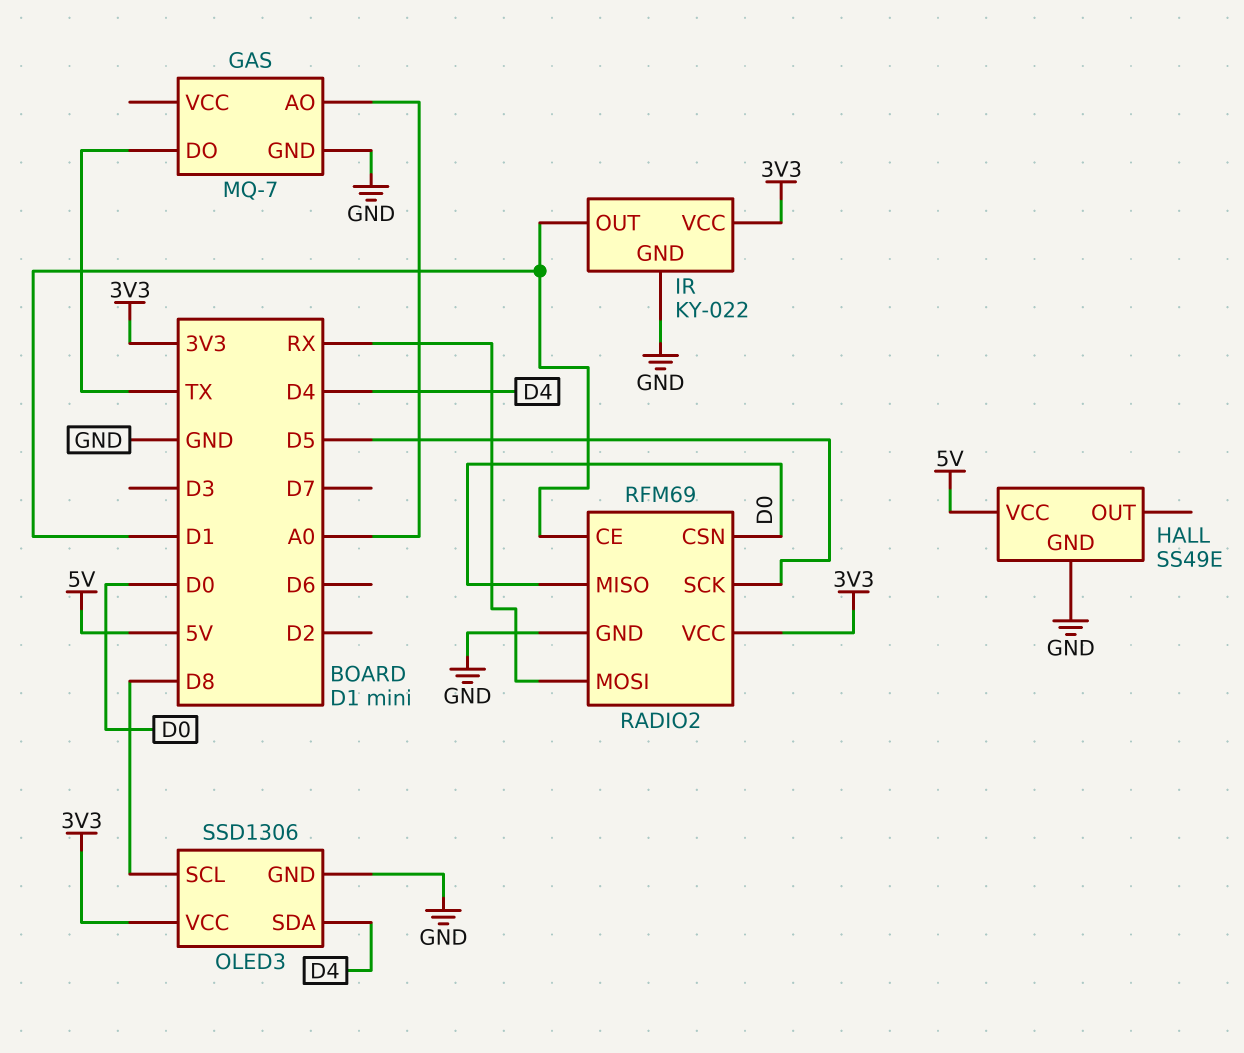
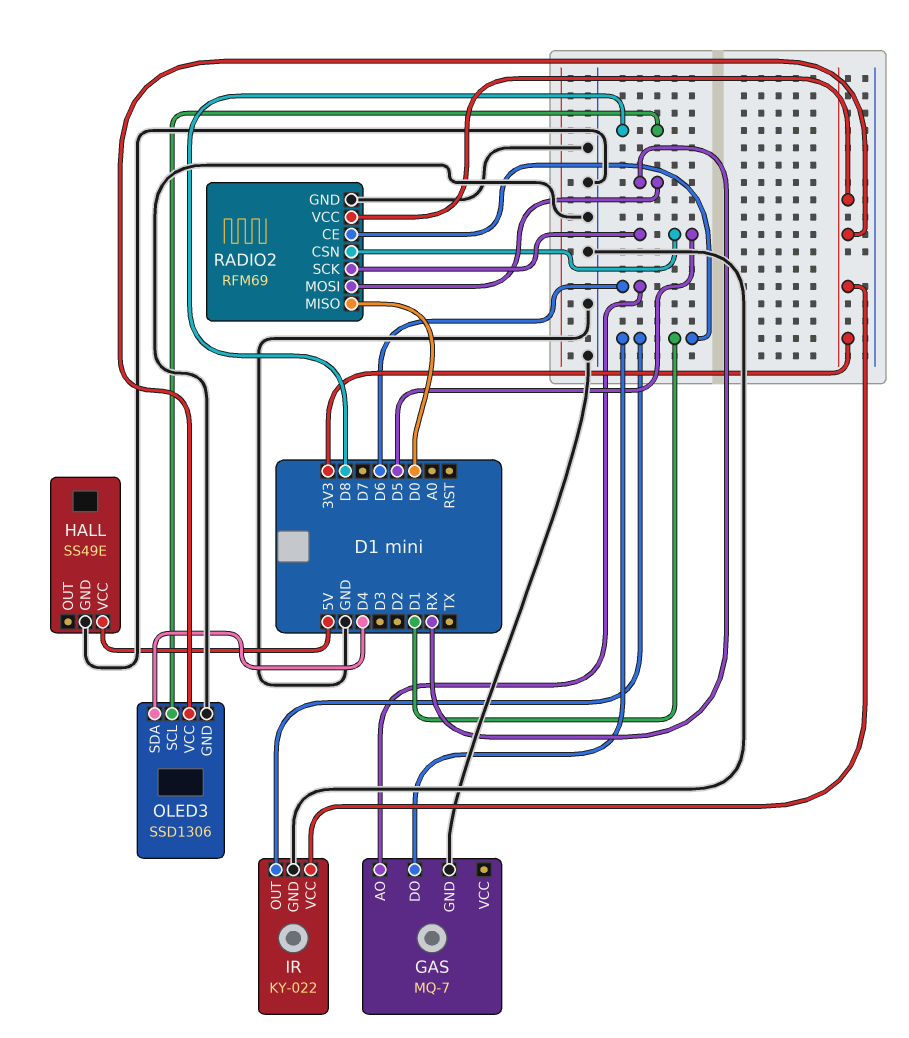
GAS pin AO: A0 -> D6
GAS pin DO: TX -> D1
RADIO2 pin CSN: D0 -> D5

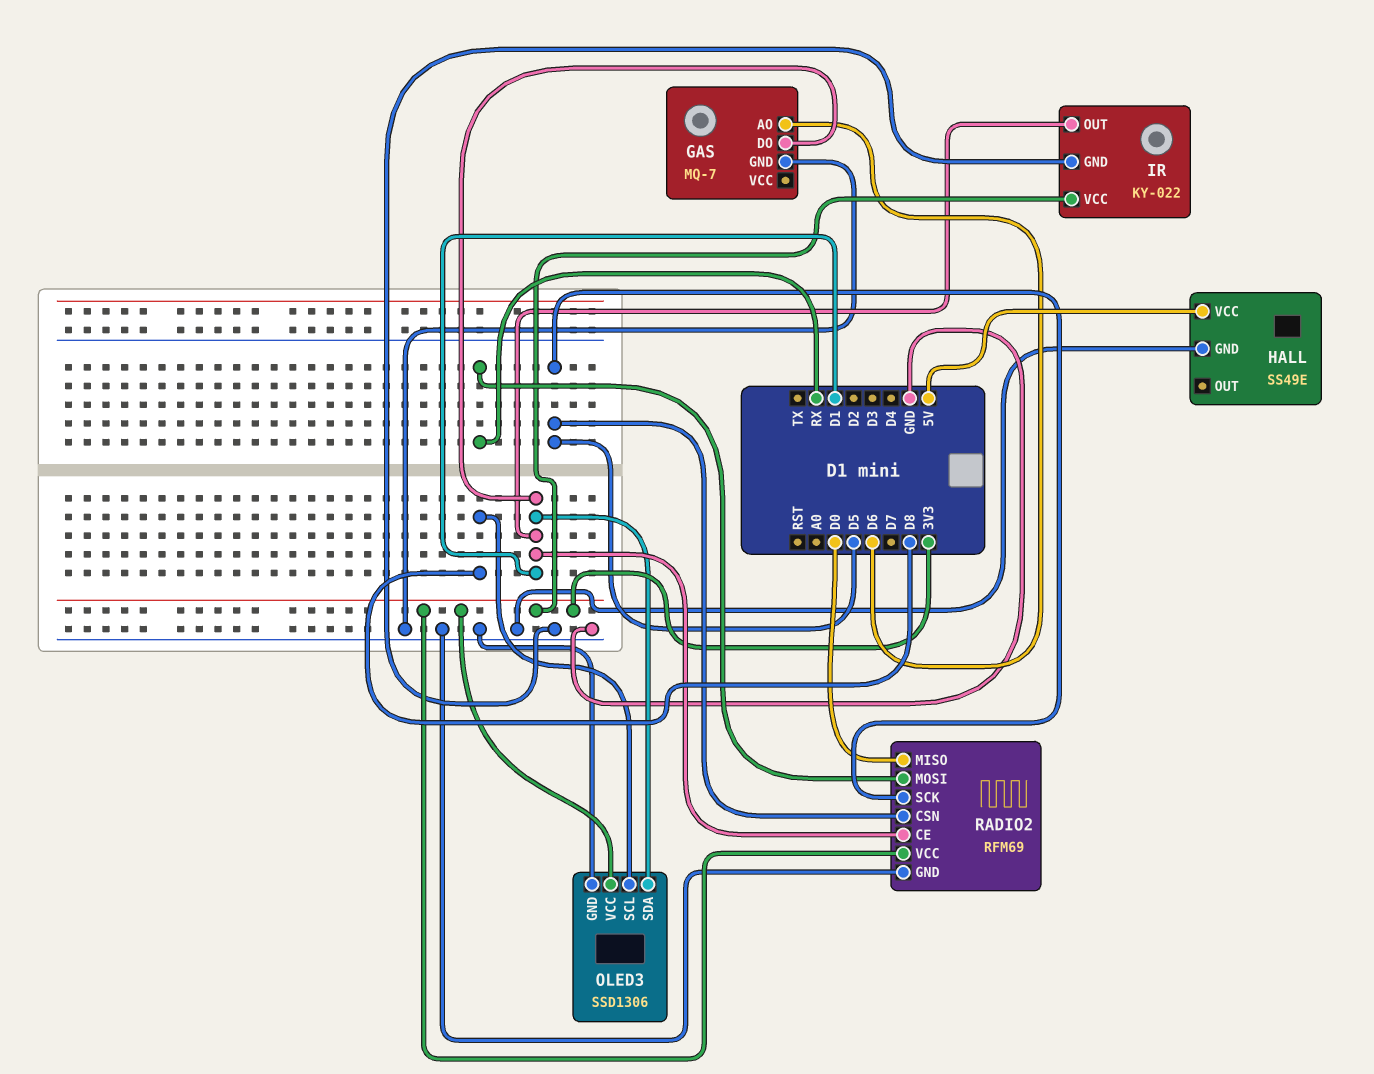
OLED3 pin SDA: D4 -> D1

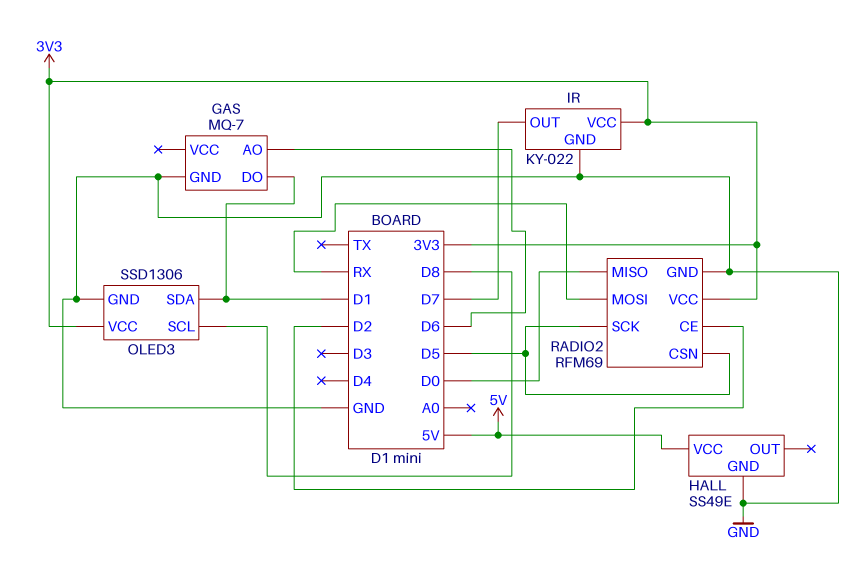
IR pin OUT: D1 -> D7
RADIO2 pin CE: D1 -> D2

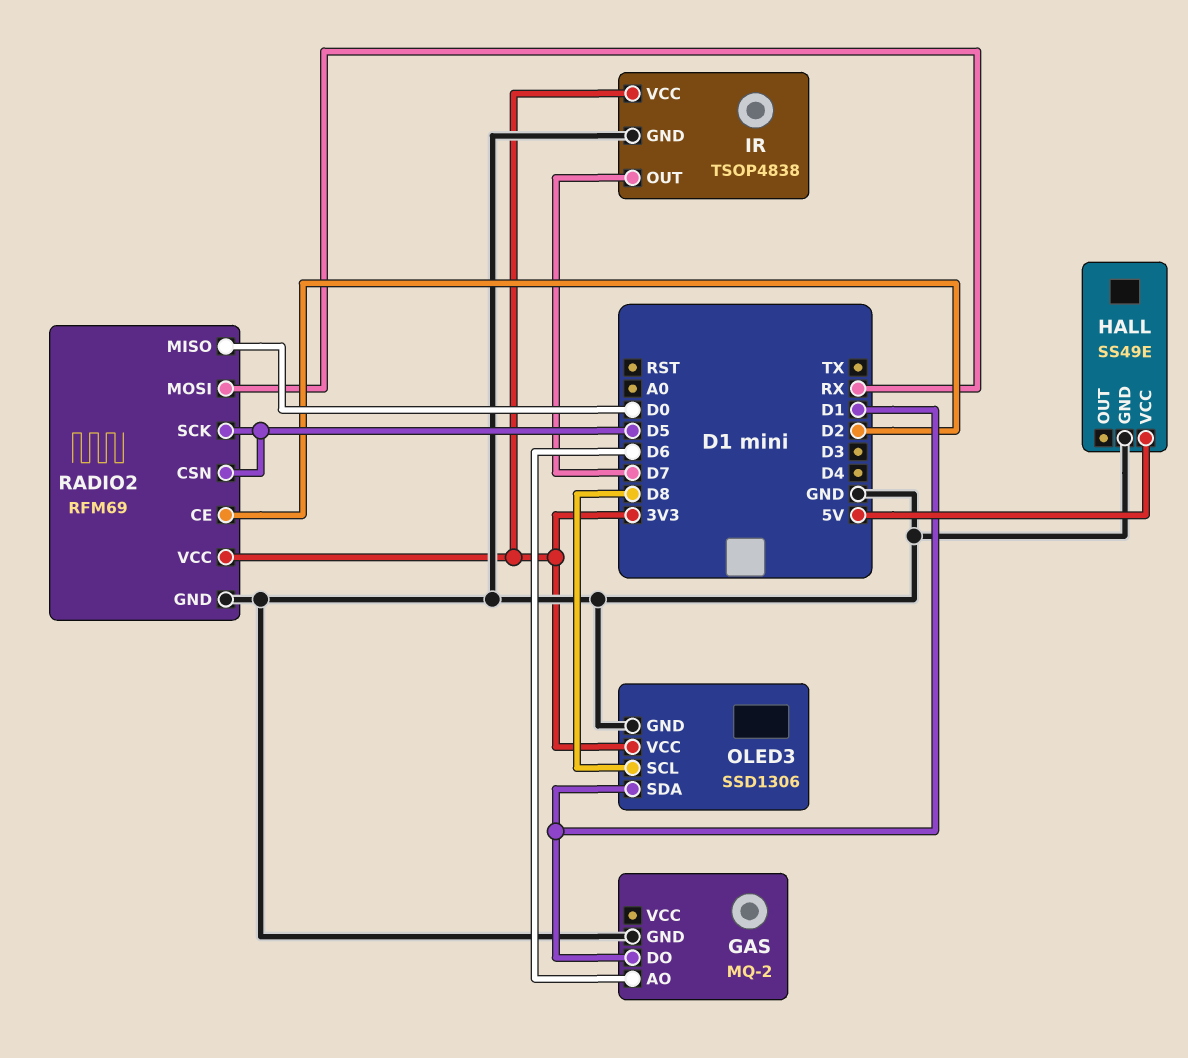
GAS: MQ-7 -> MQ-2
IR: KY-022 -> TSOP4838

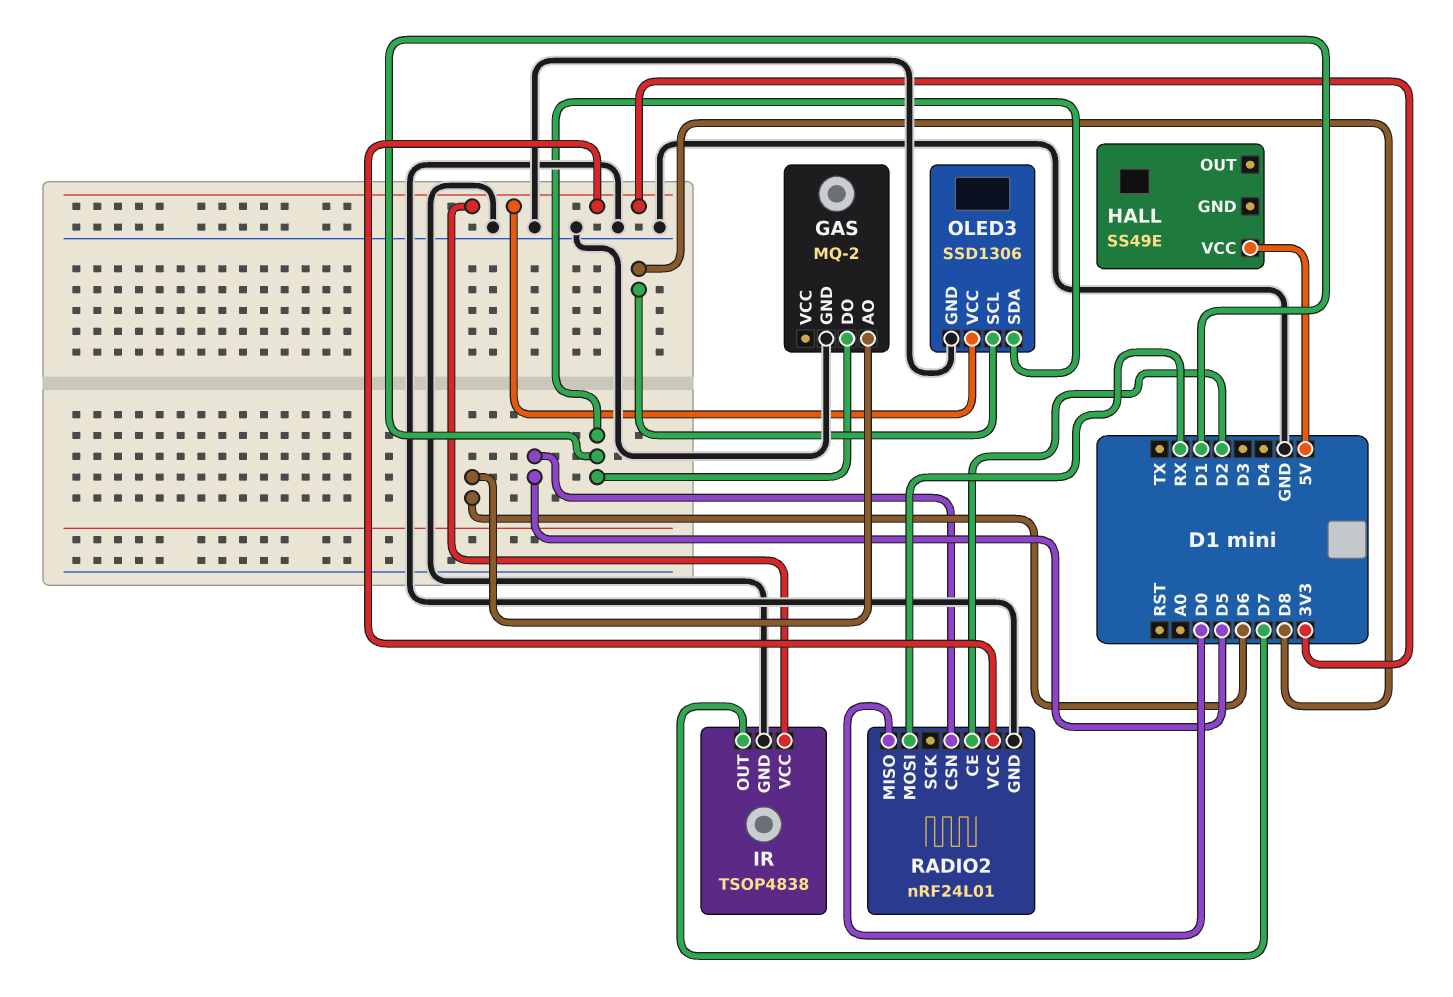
HALL pin GND: GND -> none
RADIO2: RFM69 -> nRF24L01
RADIO2 pin SCK: D5 -> none

